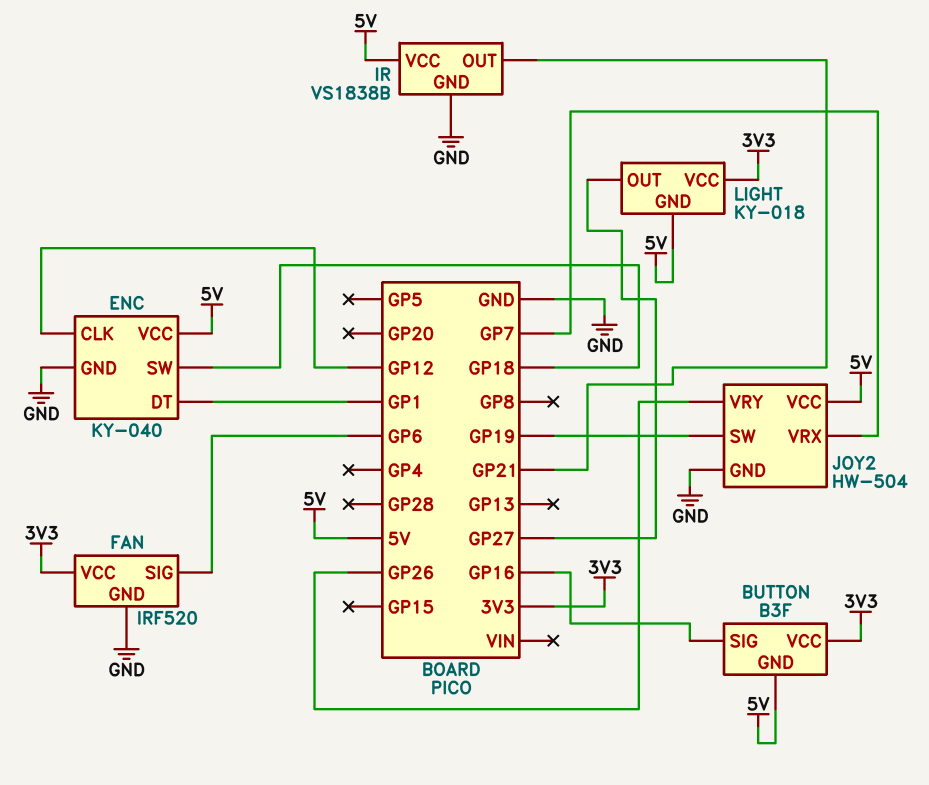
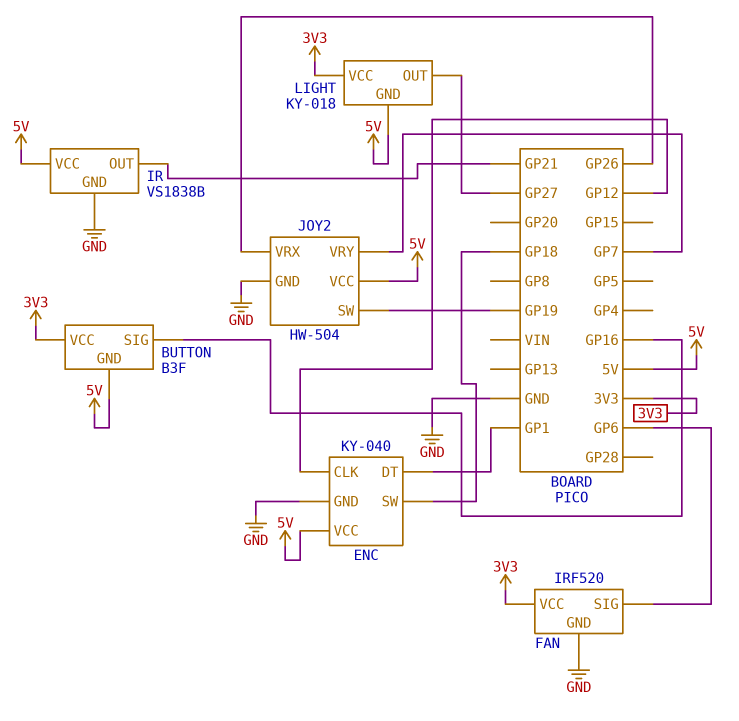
JOY2 pin VRX: GP7 -> GP26
JOY2 pin VRY: GP26 -> GP7

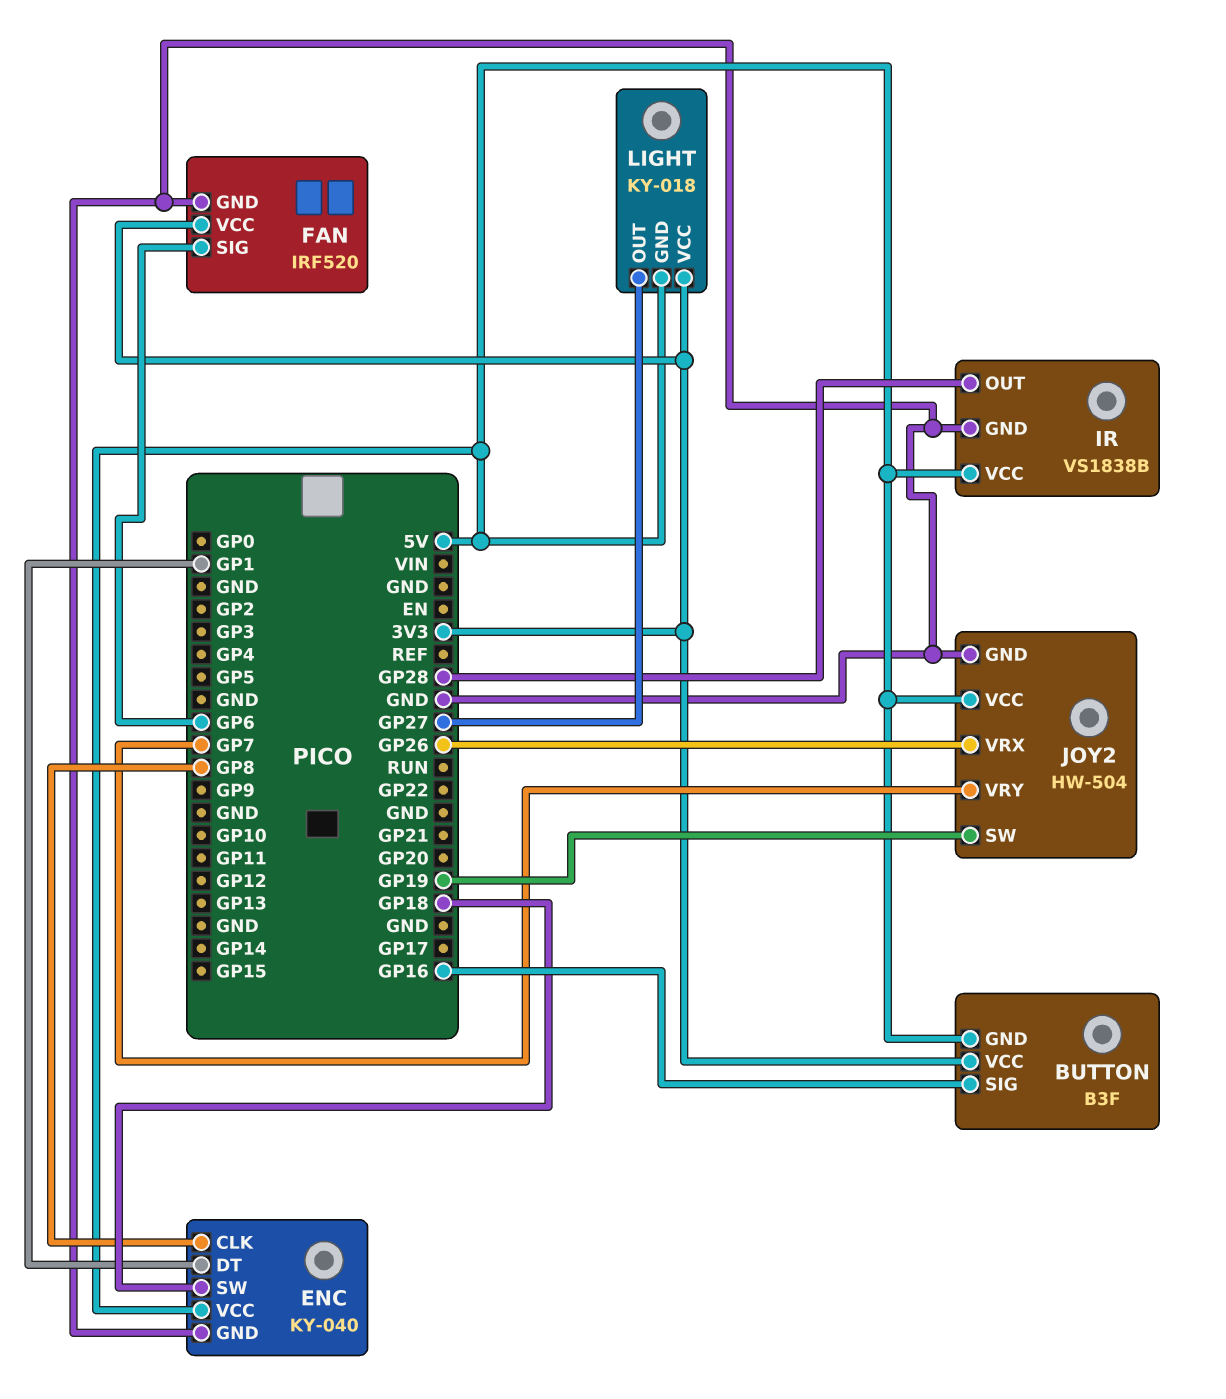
ENC pin CLK: GP12 -> GP8
IR pin OUT: GP21 -> GP28

